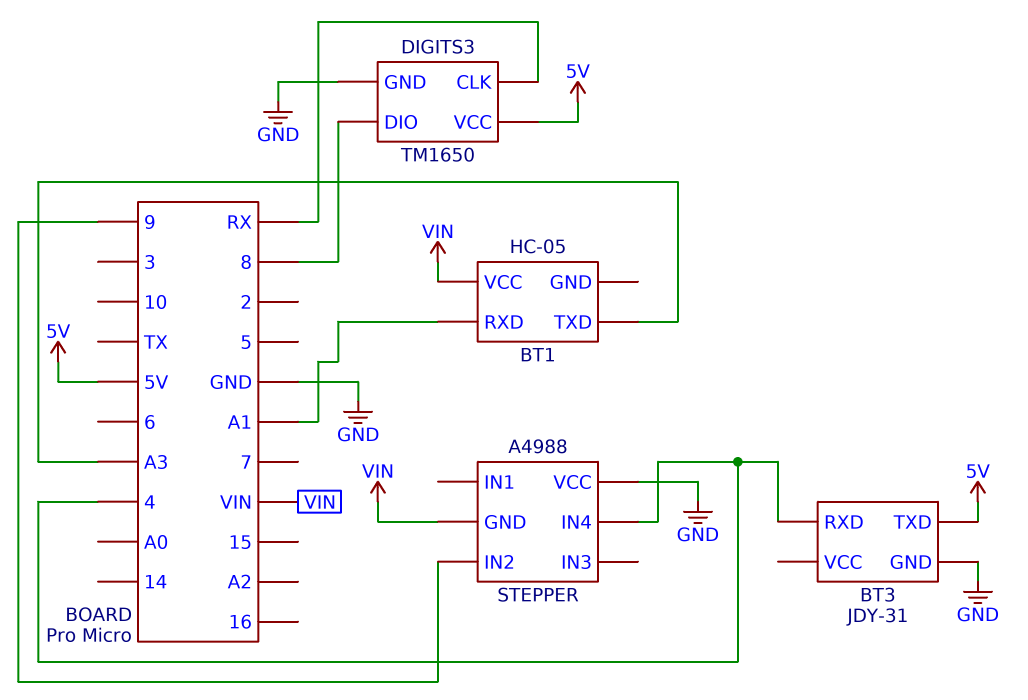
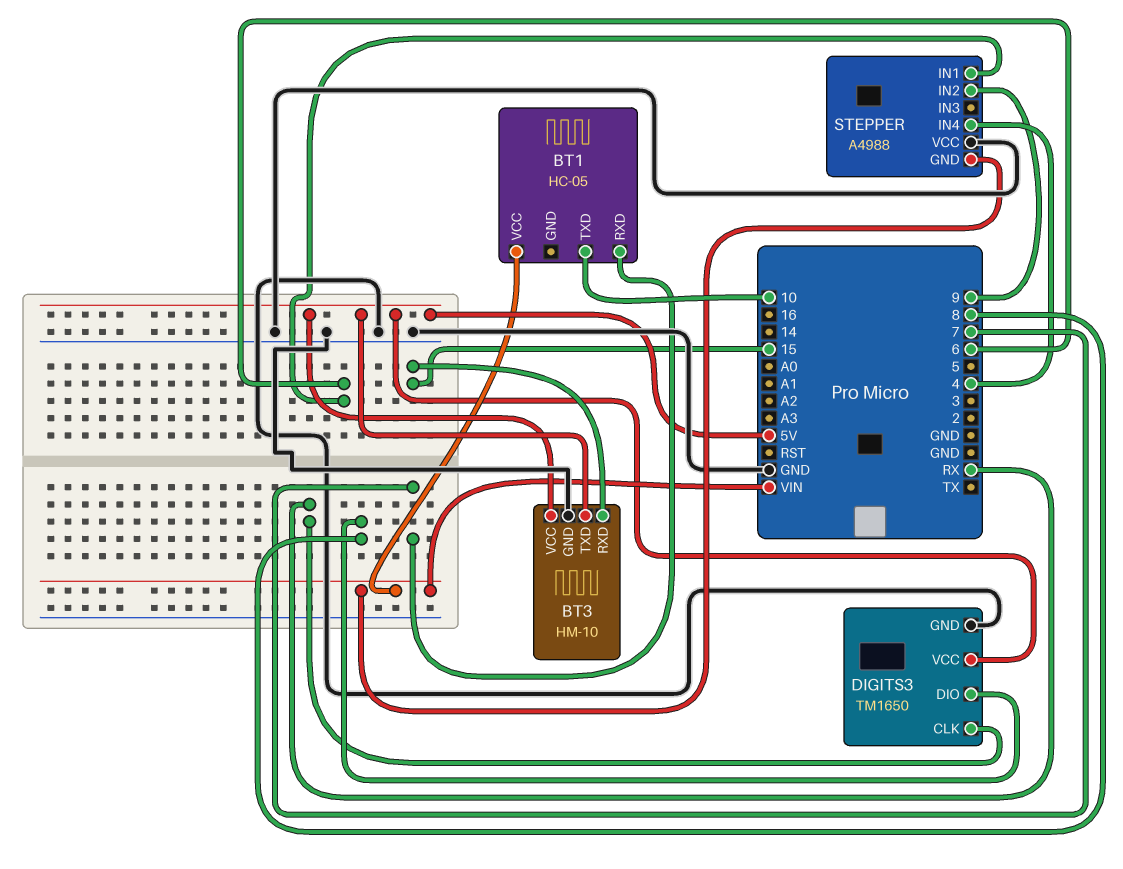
BT1 pin RXD: A1 -> 7
BT1 pin TXD: A3 -> 10
BT3: JDY-31 -> HM-10
BT3 pin RXD: 4 -> 15
BT3 pin VCC: none -> 5V
STEPPER pin IN1: none -> 6

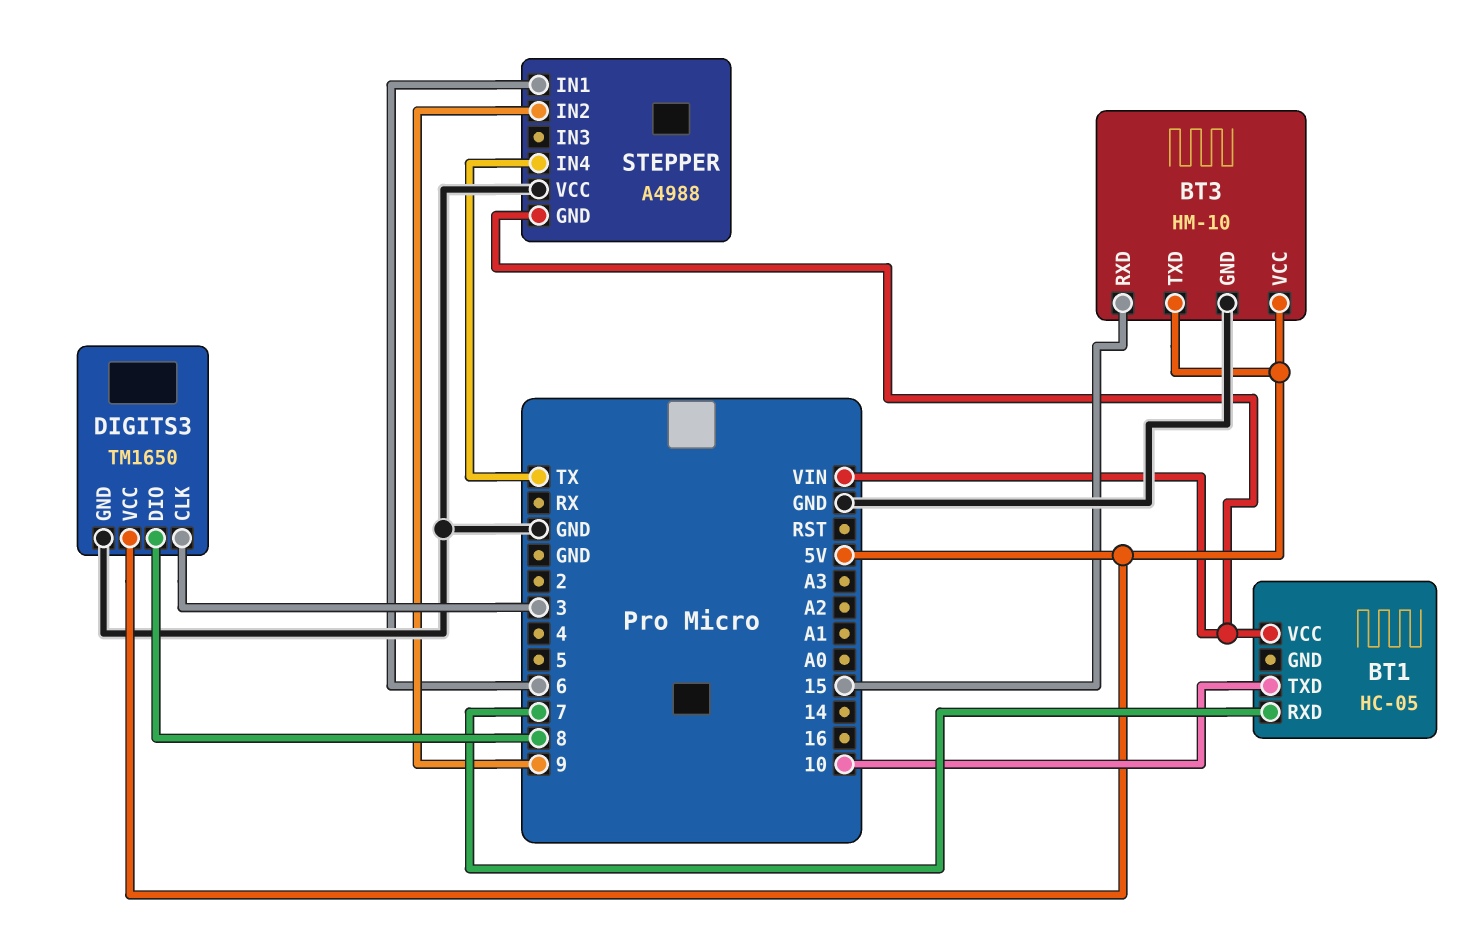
DIGITS3 pin CLK: RX -> 3
STEPPER pin IN4: 4 -> TX

